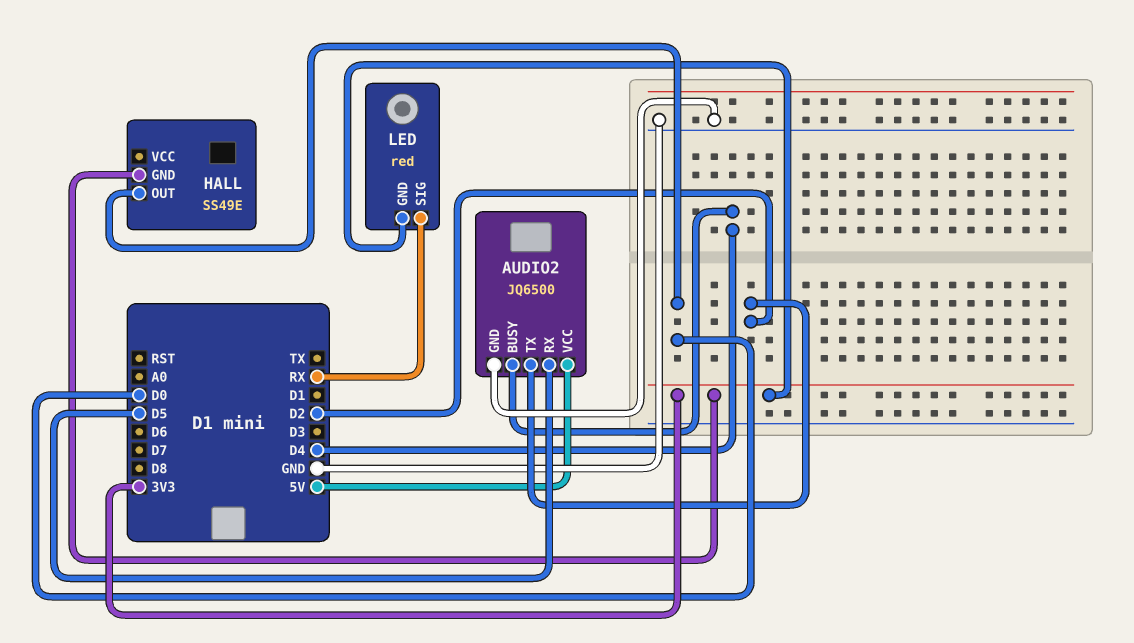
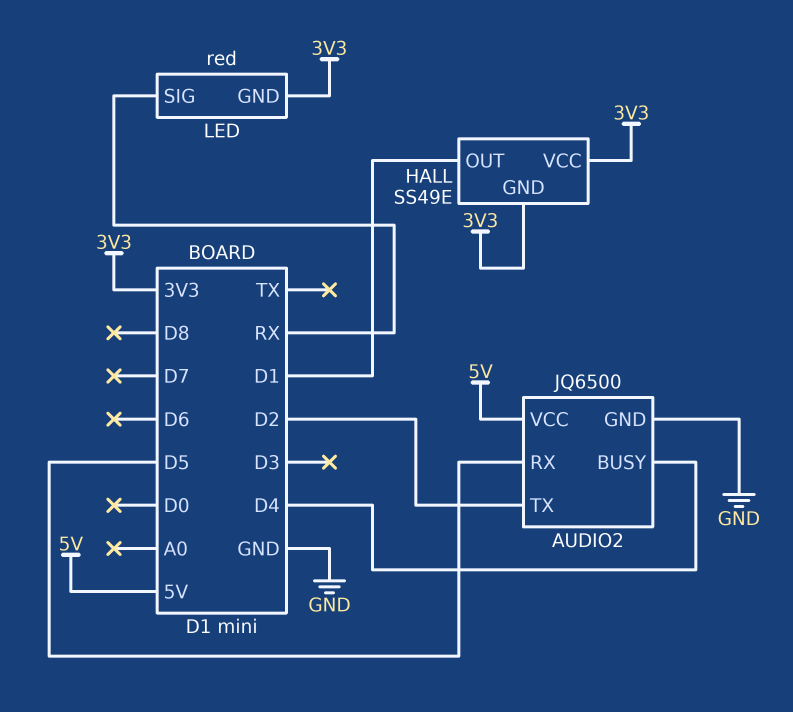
HALL pin OUT: D0 -> D1
HALL pin VCC: none -> 3V3

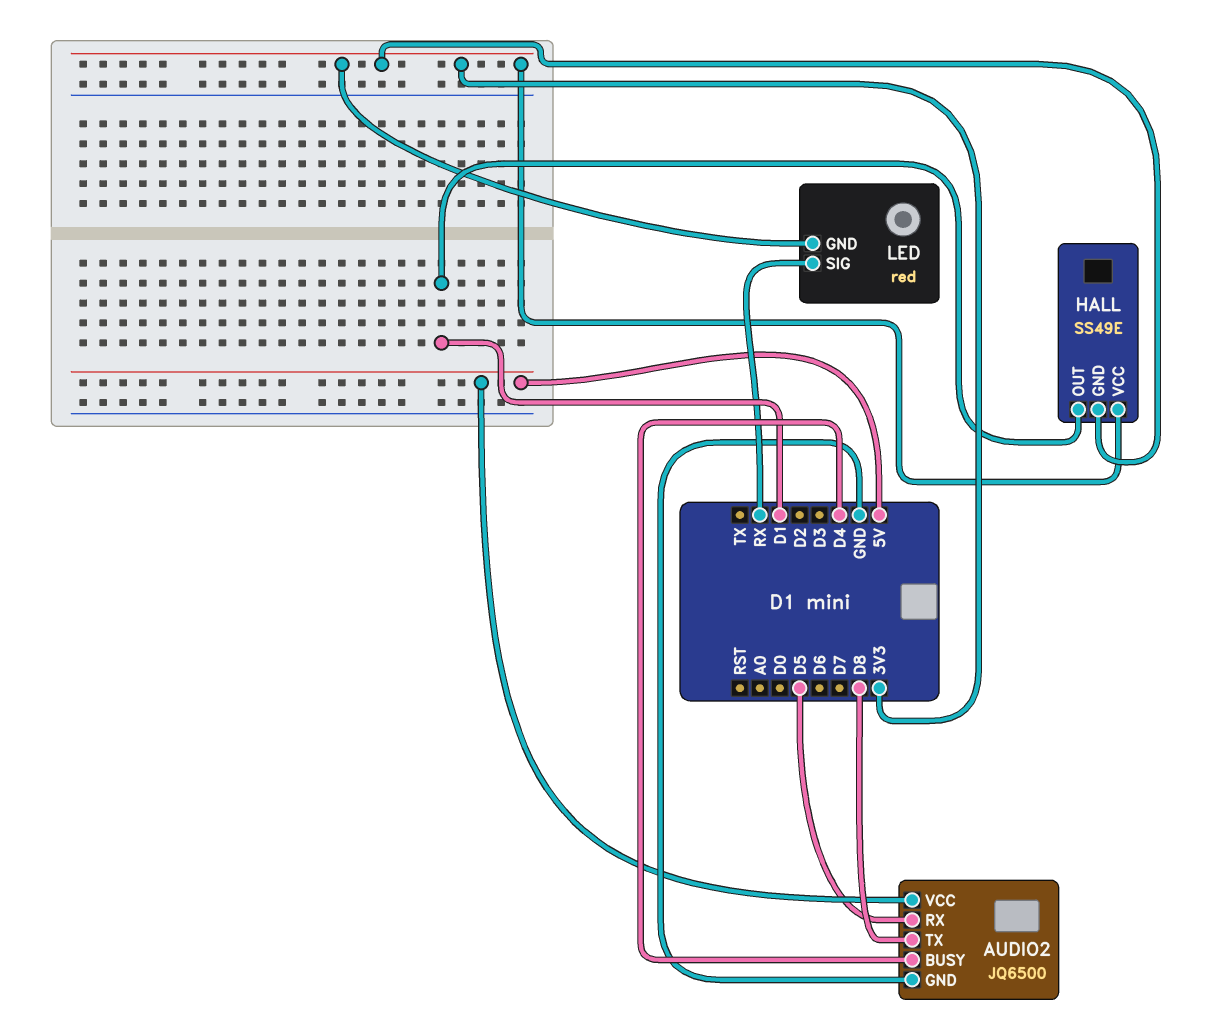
AUDIO2 pin TX: D2 -> D8

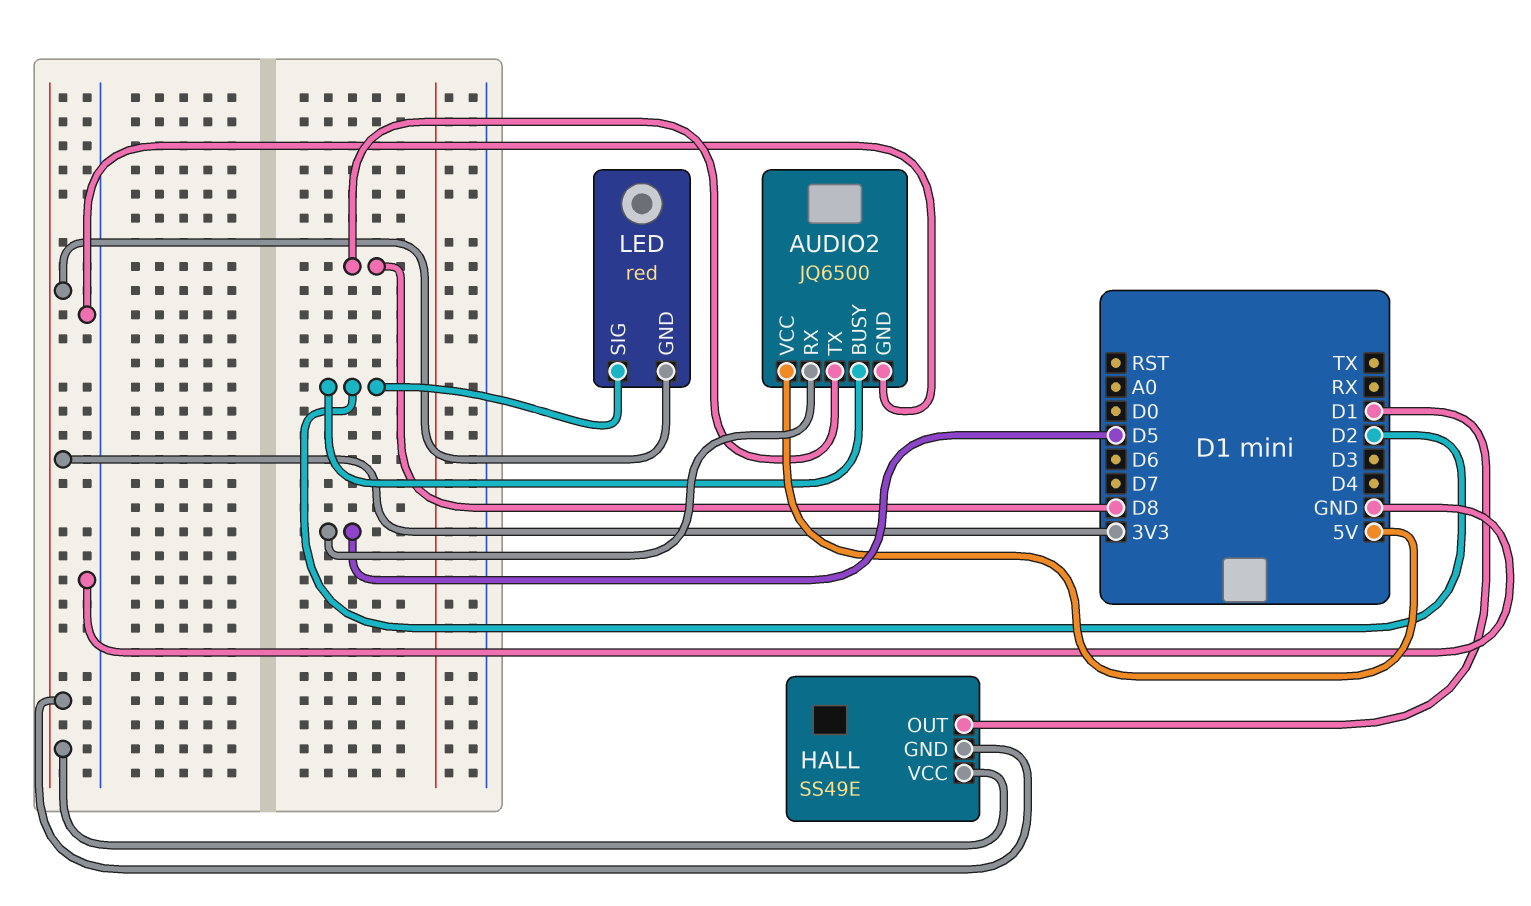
AUDIO2 pin BUSY: D4 -> D2
LED pin SIG: RX -> D2

